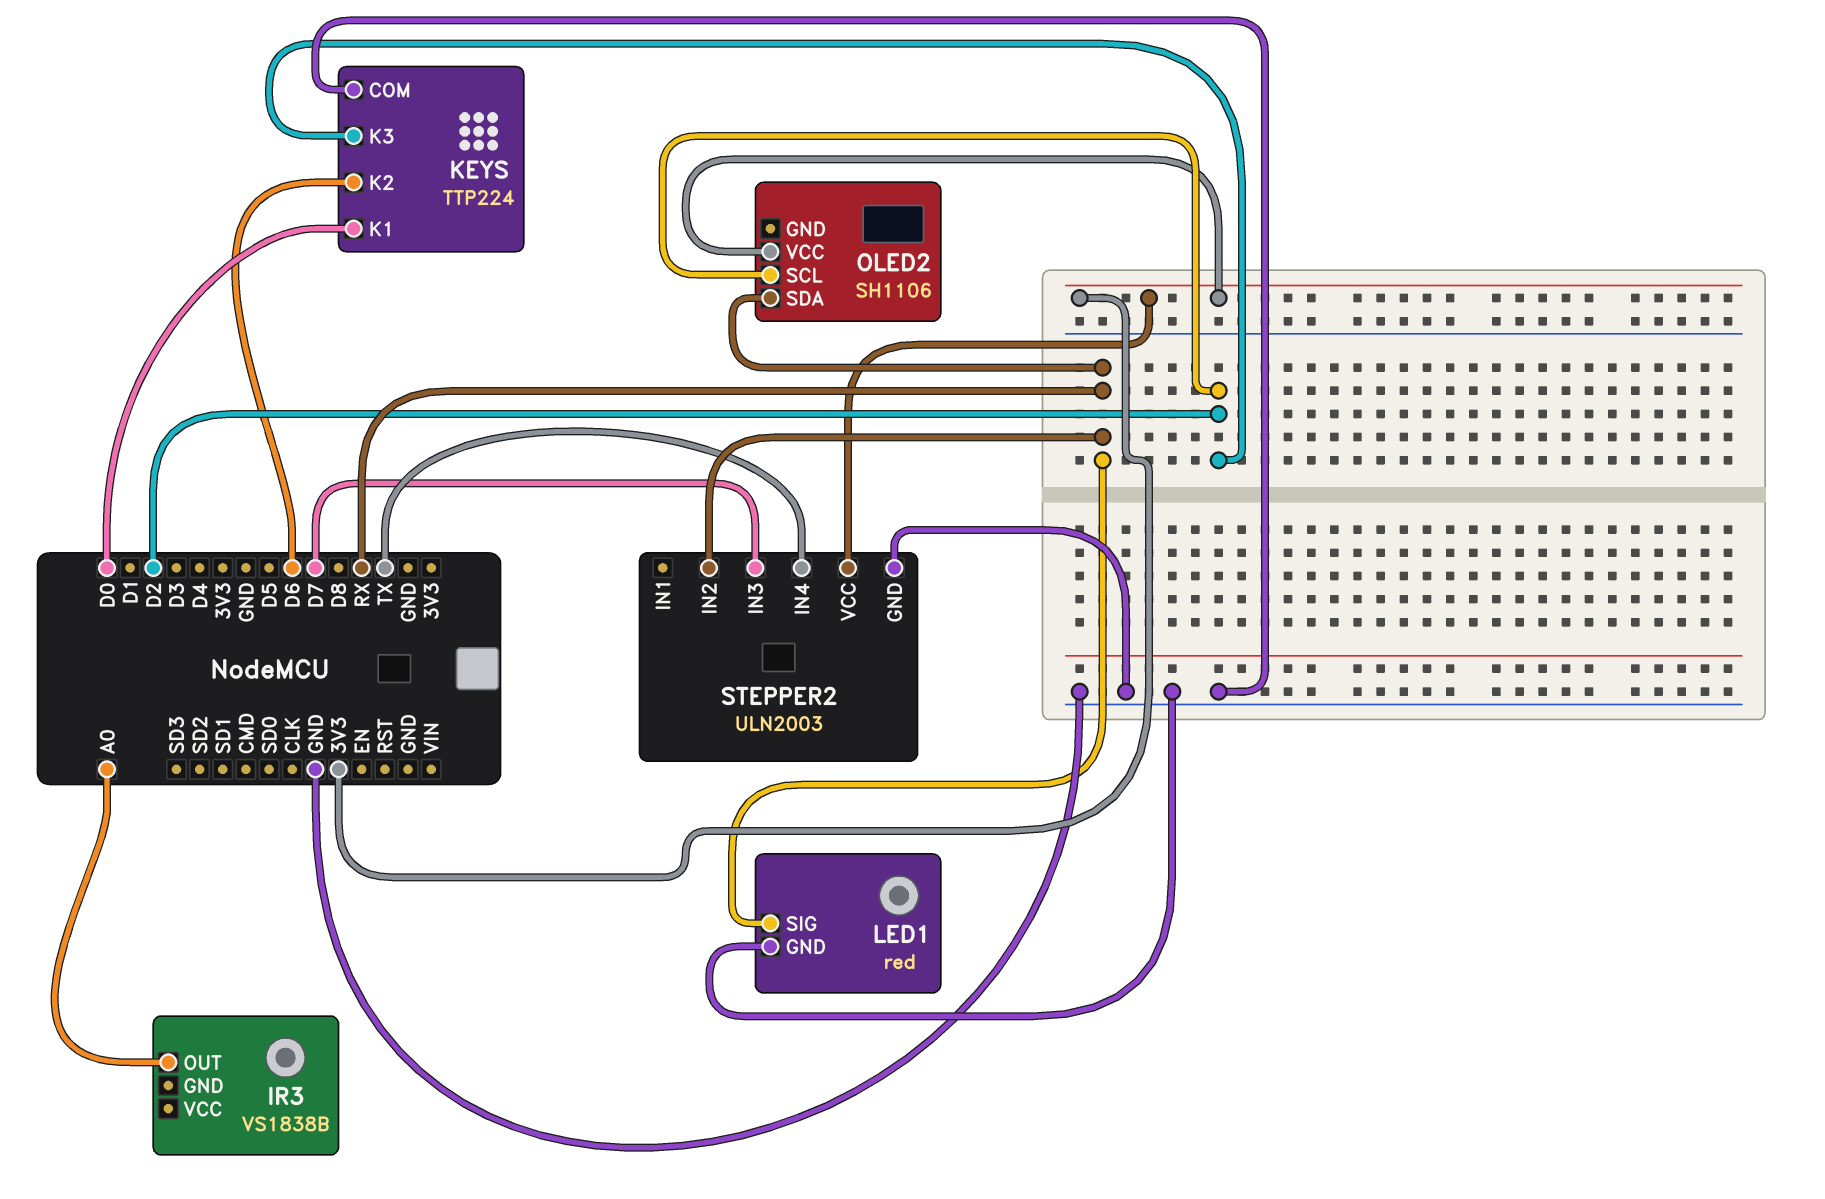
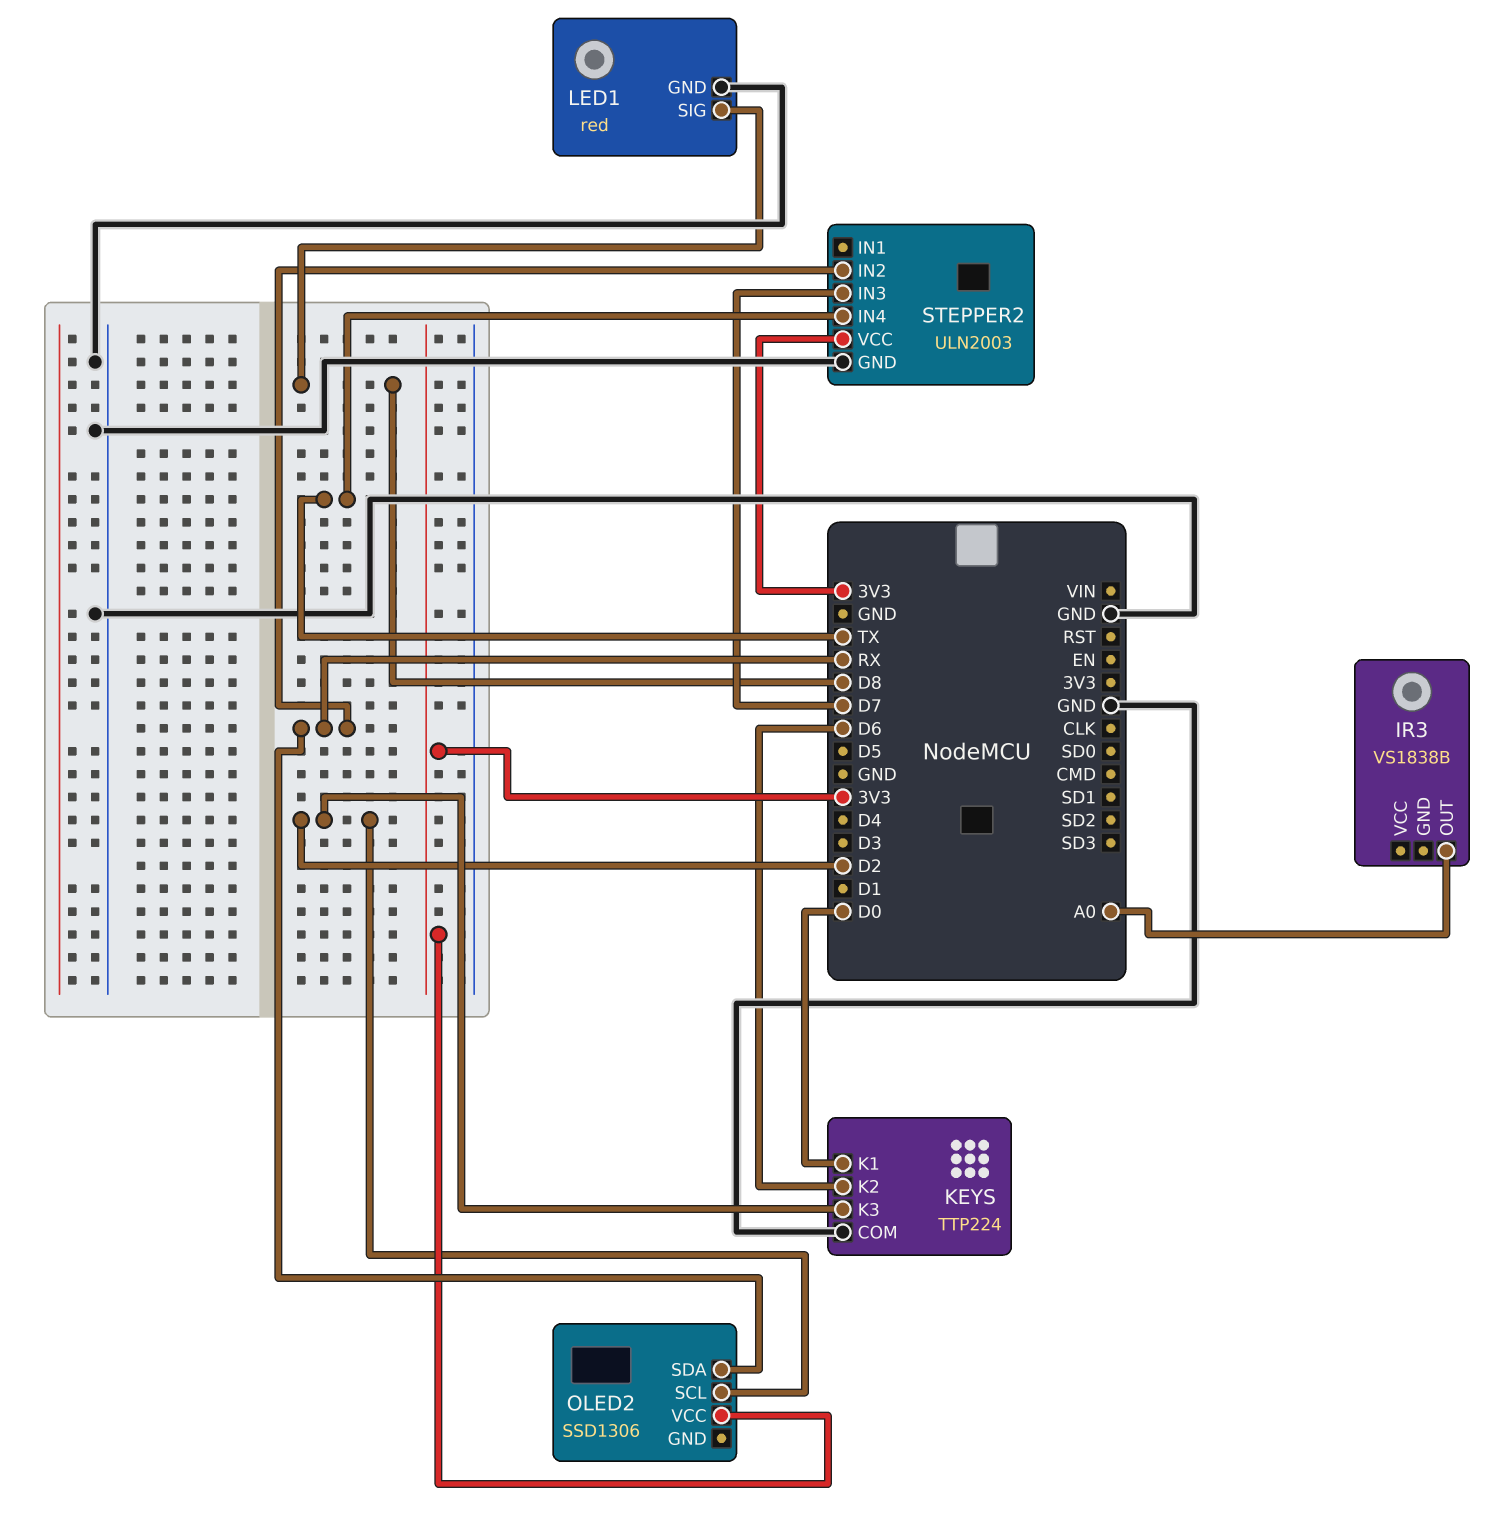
LED1 pin SIG: RX -> D8
OLED2: SH1106 -> SSD1306

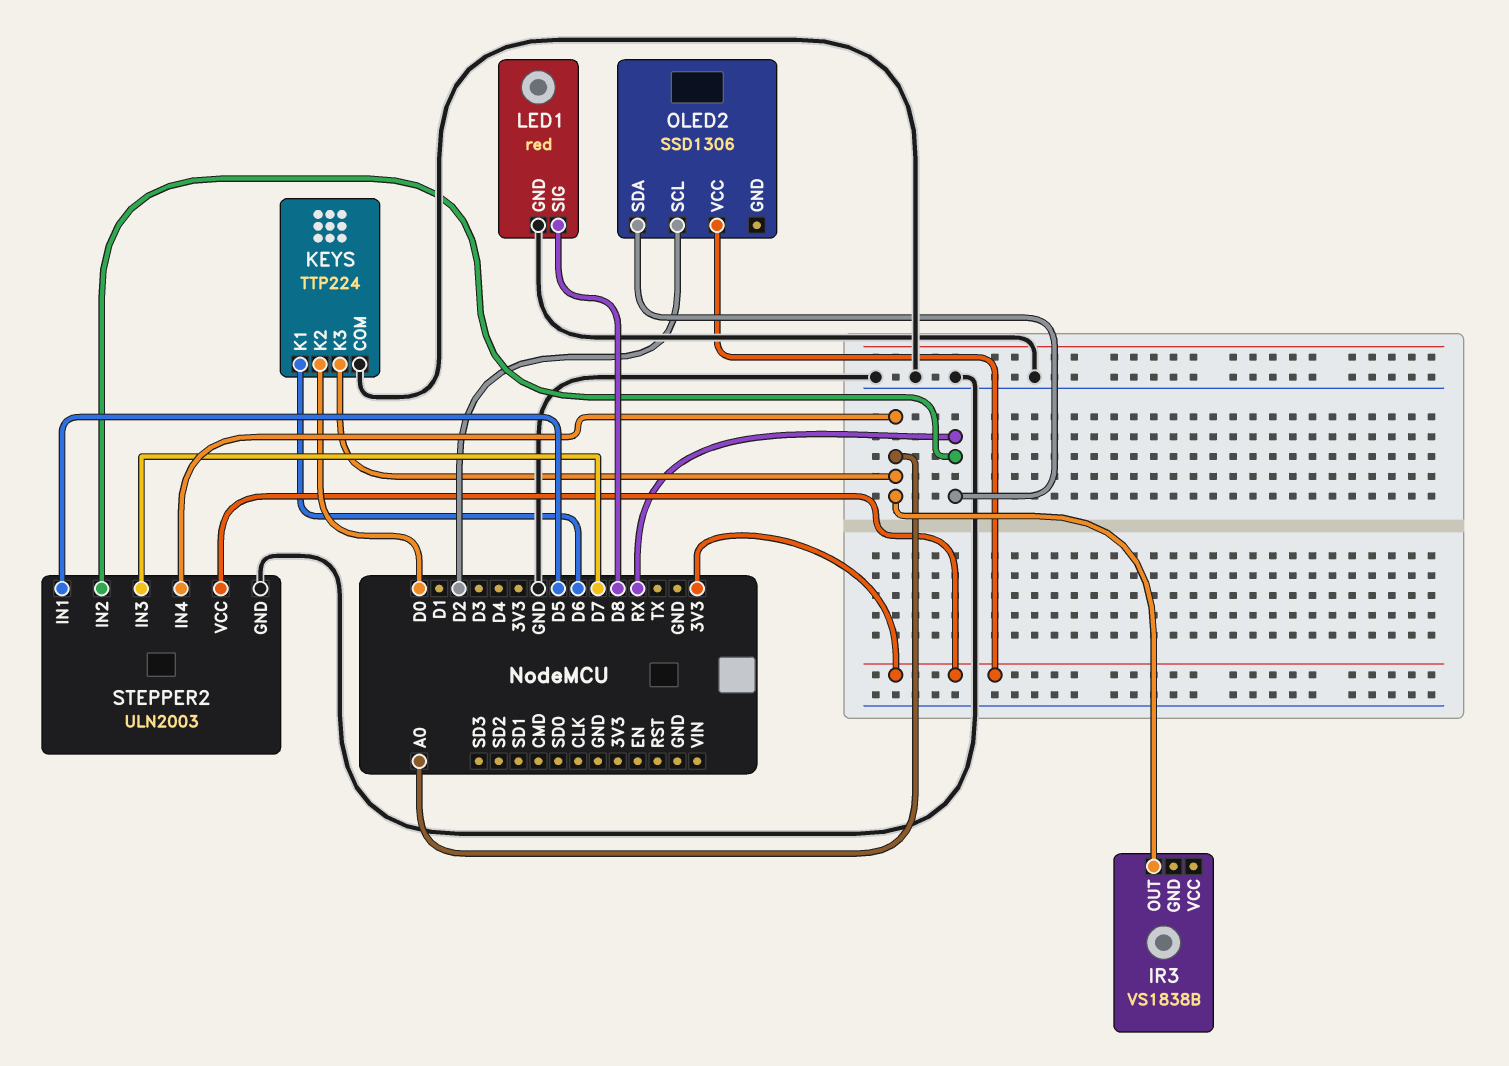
KEYS pin K1: D0 -> D6
KEYS pin K2: D6 -> D0
KEYS pin K3: D2 -> A0
STEPPER2 pin IN1: none -> D5
STEPPER2 pin IN4: TX -> A0

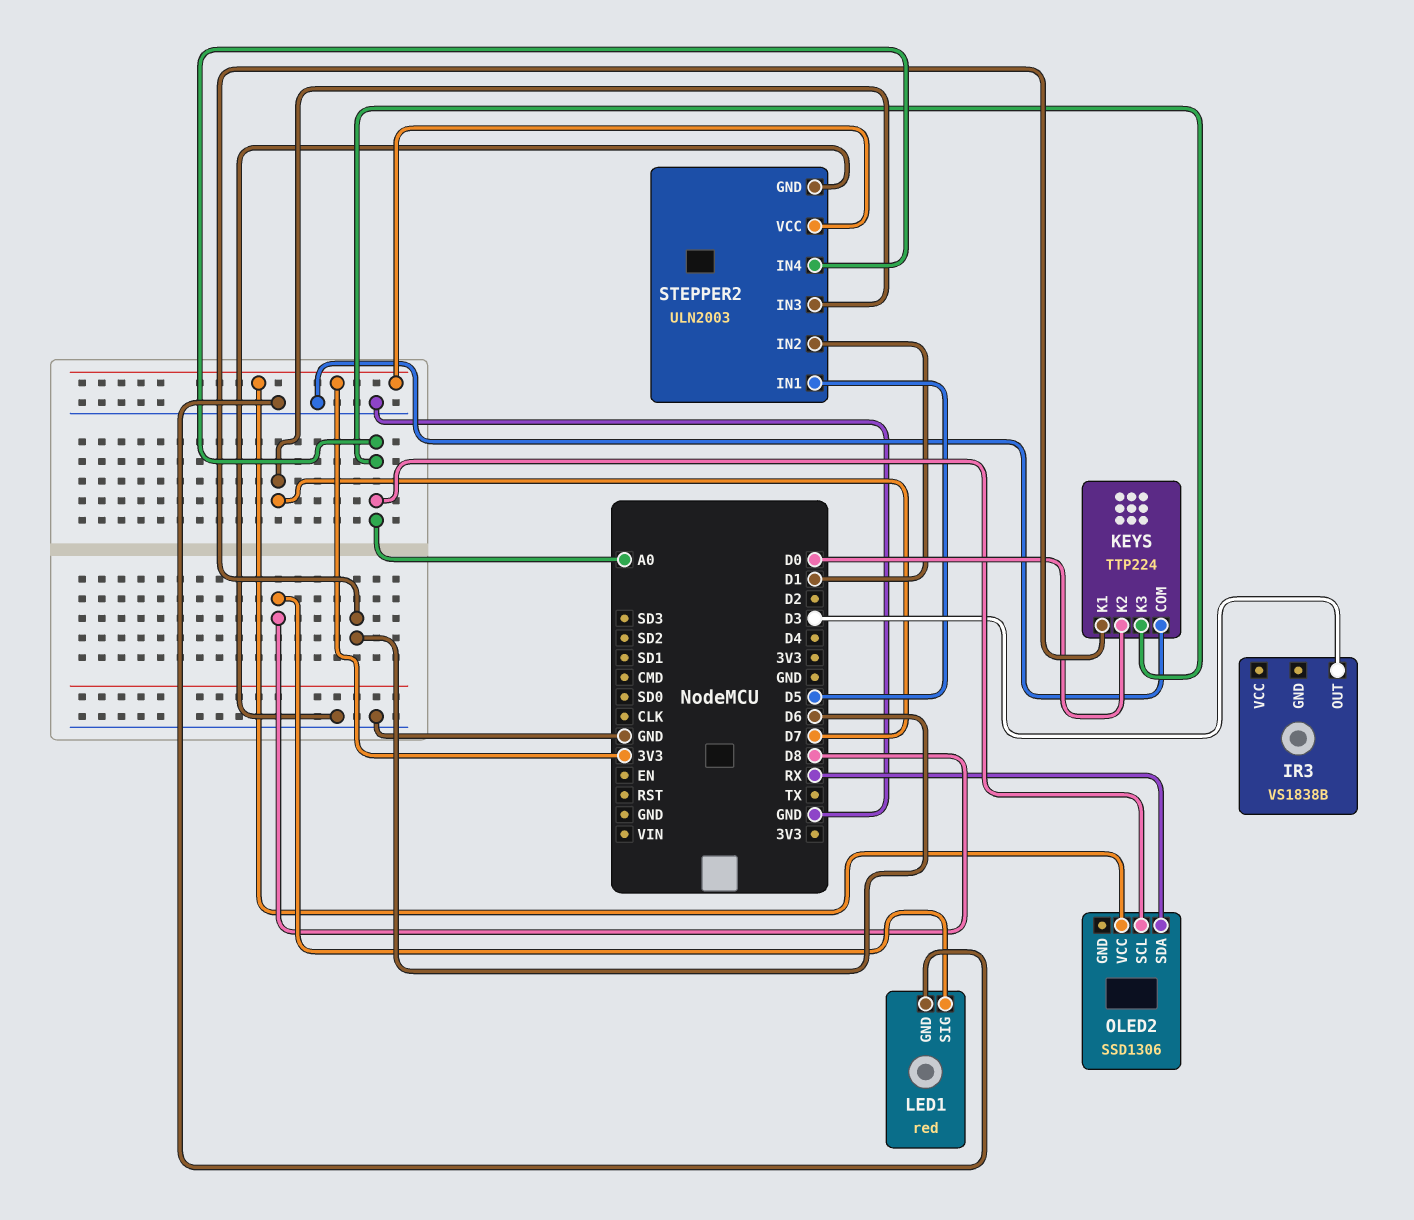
IR3 pin OUT: A0 -> D3
OLED2 pin SCL: D2 -> A0
STEPPER2 pin IN2: RX -> D1

